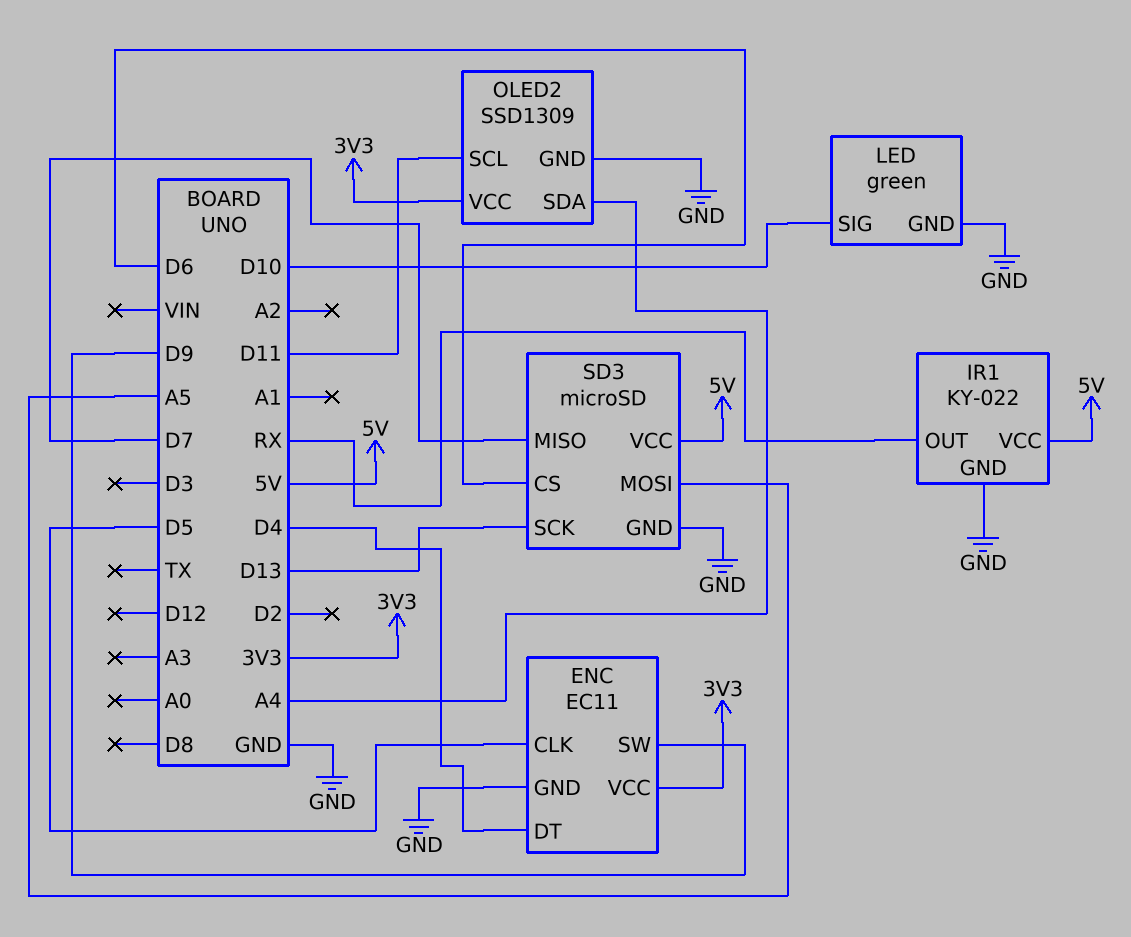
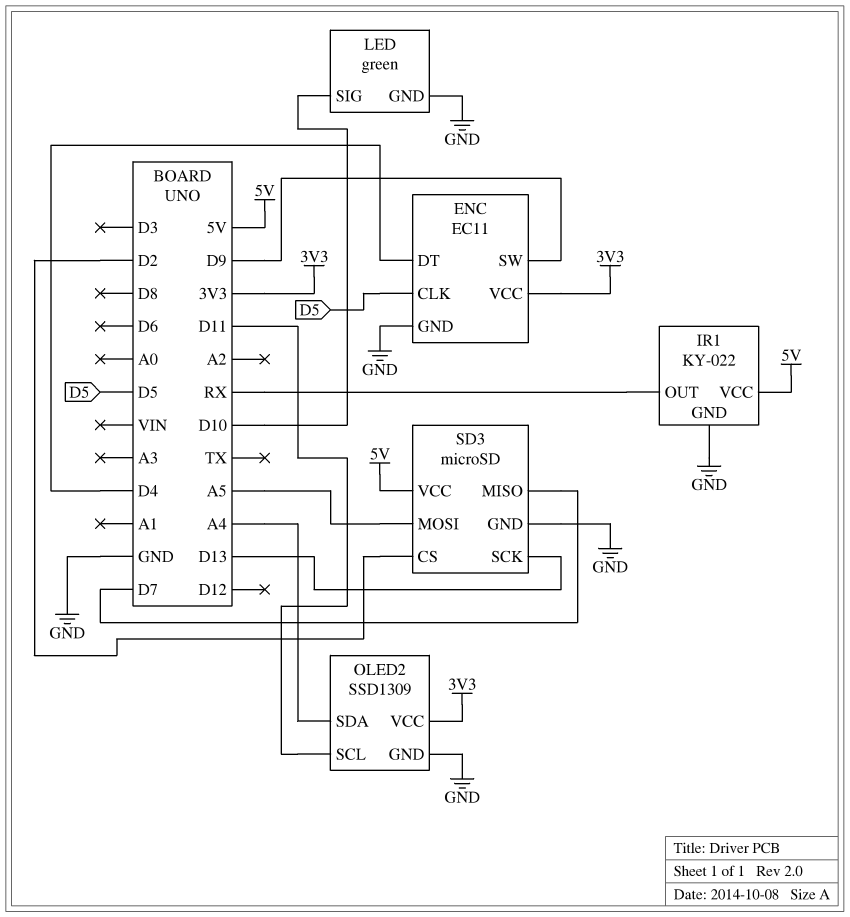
SD3 pin CS: D6 -> D2

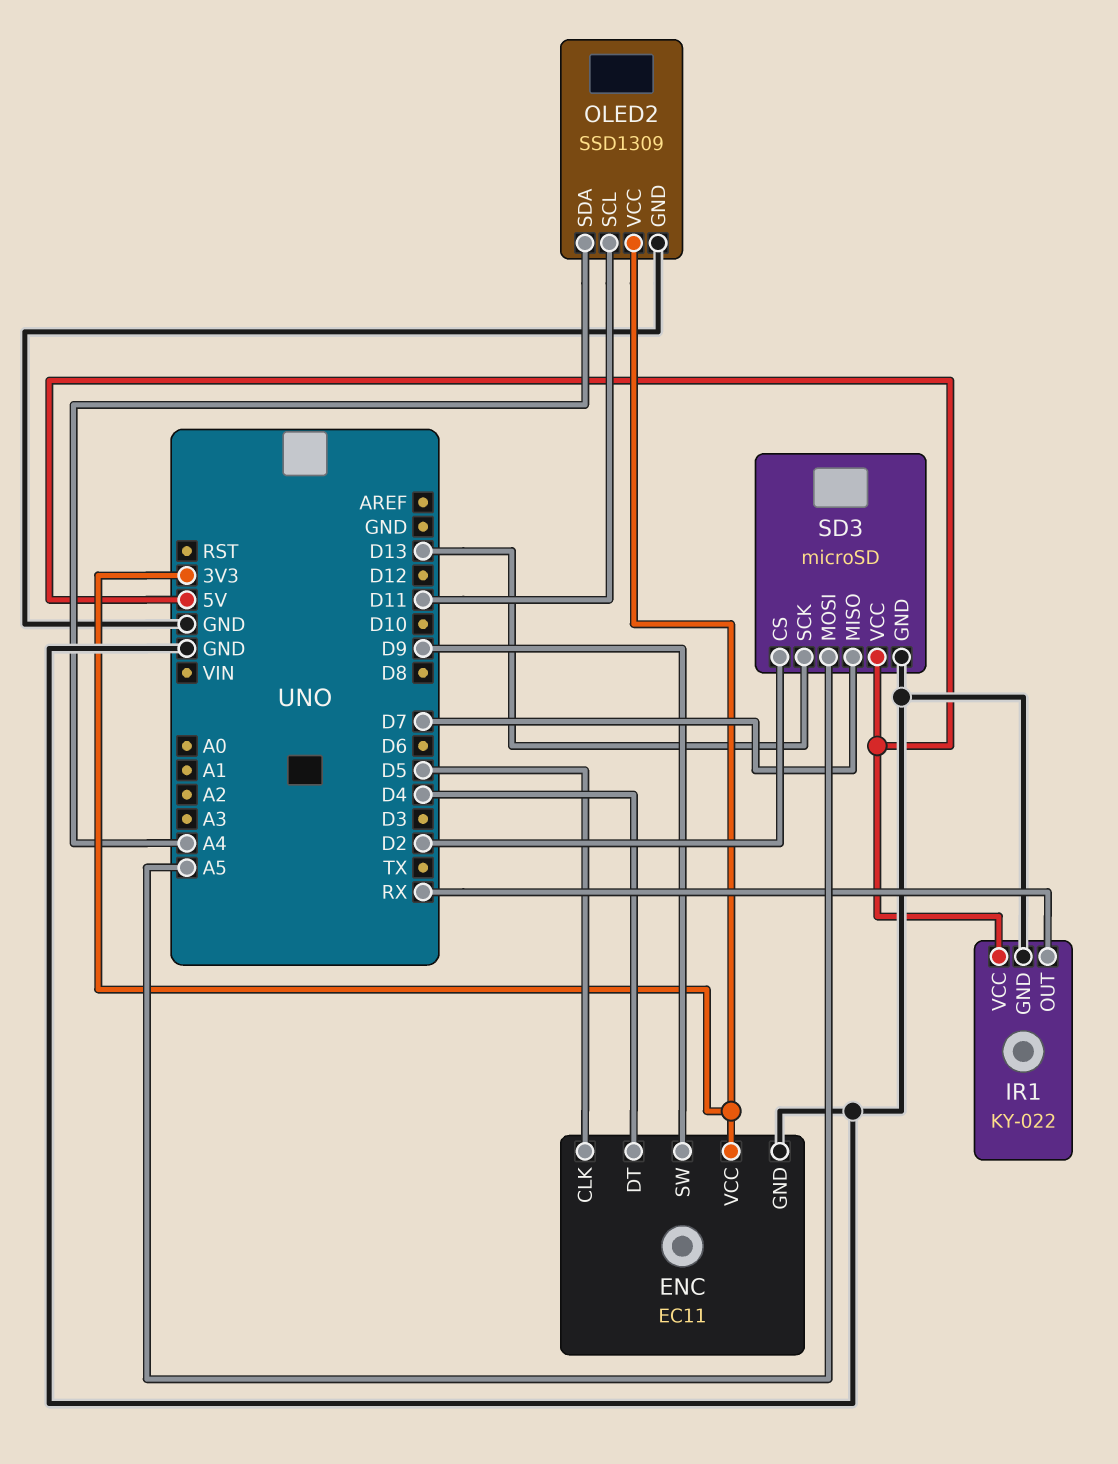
LED: green -> none
LED pin GND: GND -> none
LED pin SIG: D10 -> none

